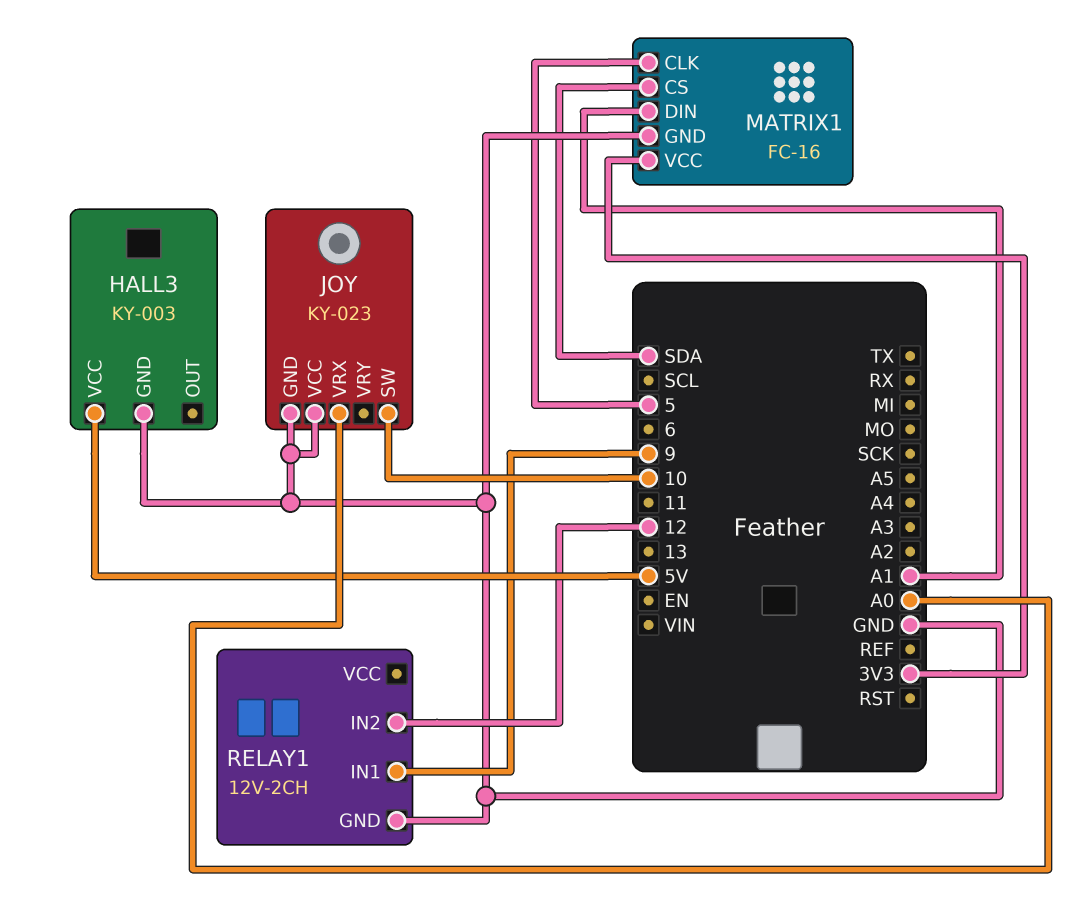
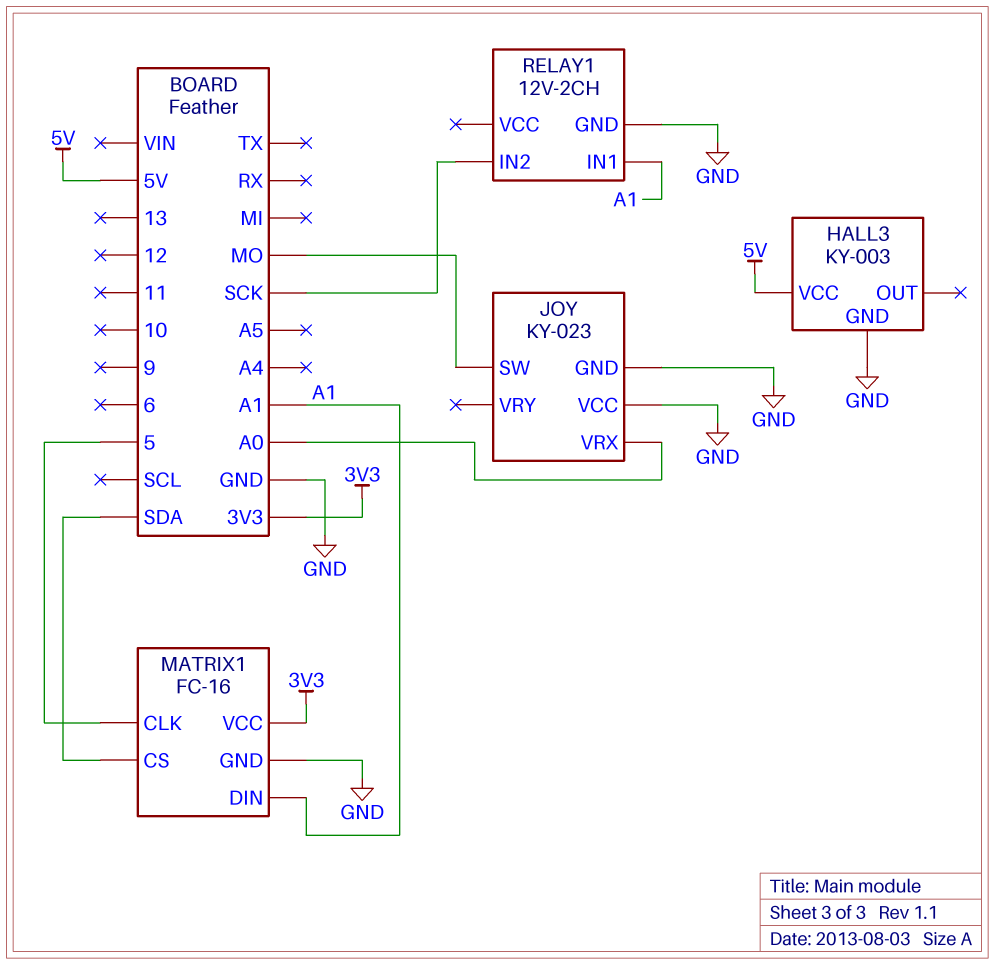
JOY pin SW: 10 -> MO
RELAY1 pin IN1: 9 -> A1
RELAY1 pin IN2: 12 -> SCK

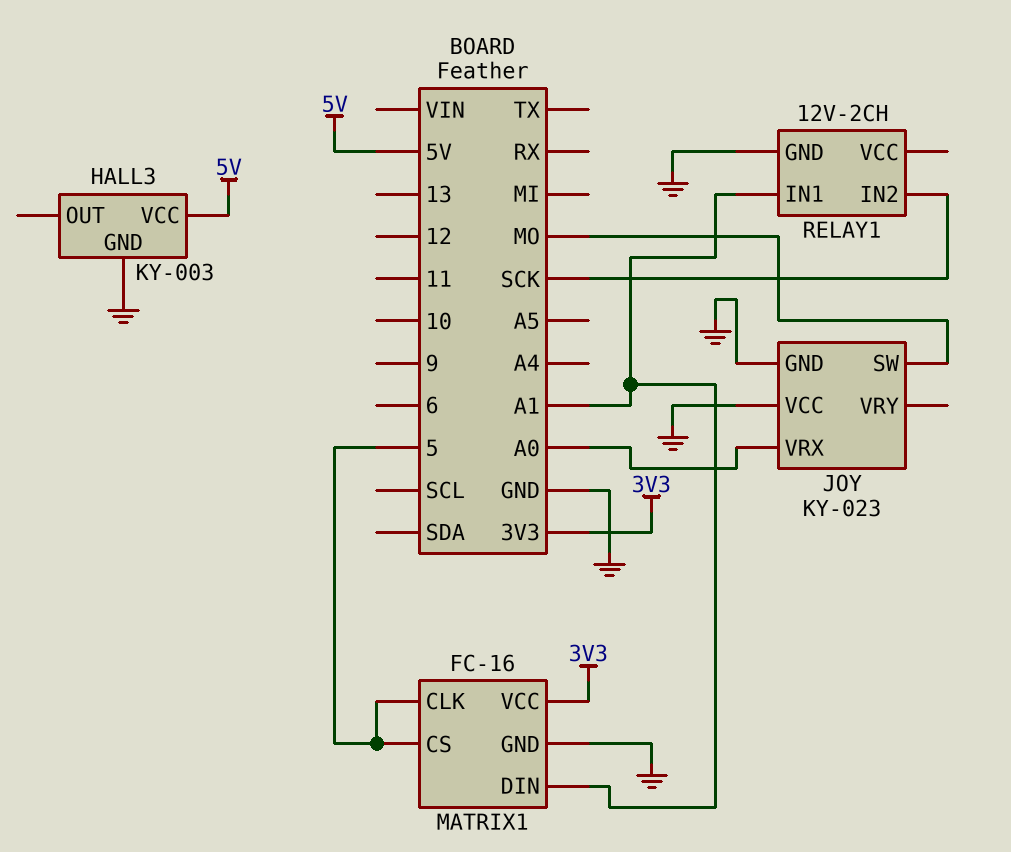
MATRIX1 pin CS: SDA -> 5

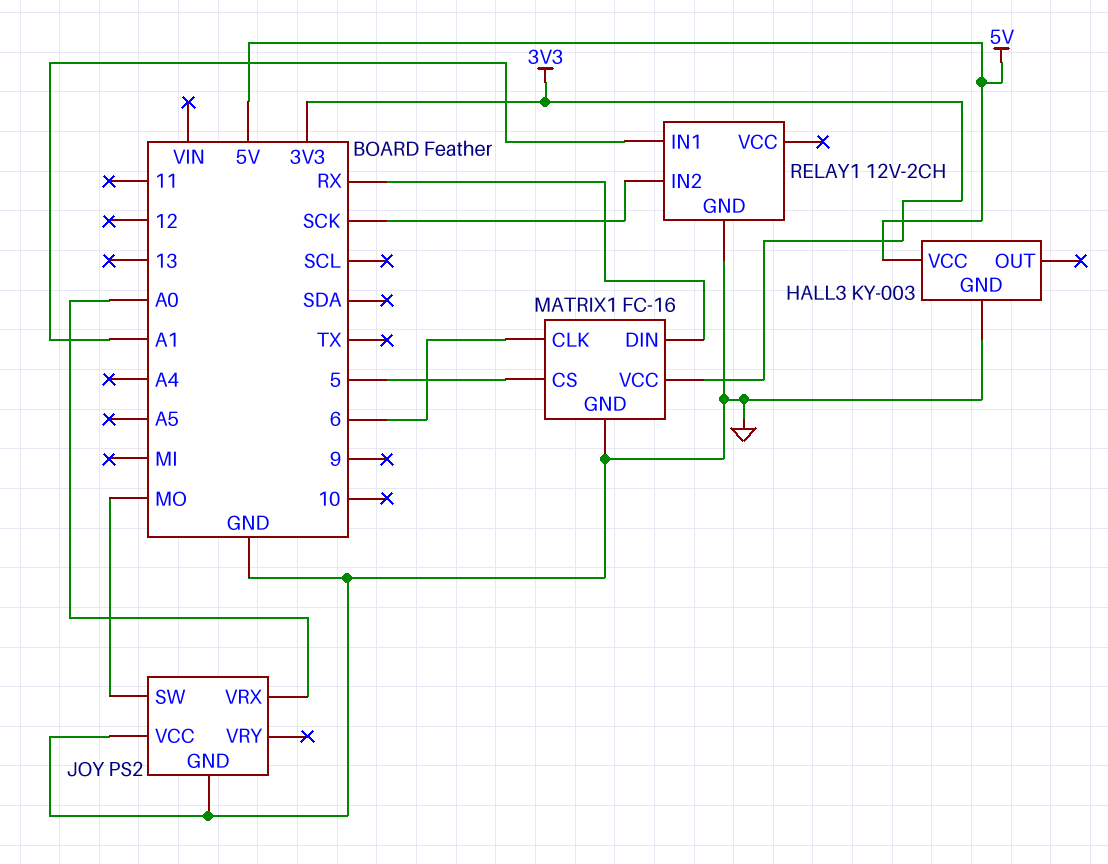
JOY: KY-023 -> PS2
MATRIX1 pin CLK: 5 -> 6
MATRIX1 pin DIN: A1 -> RX

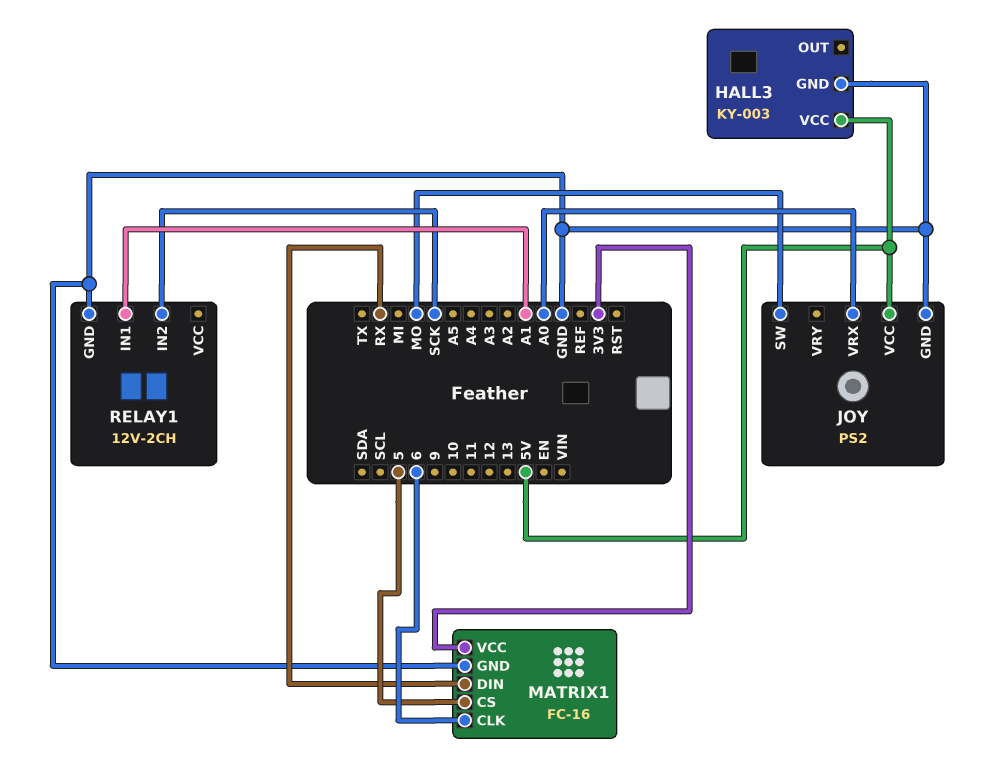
JOY pin VCC: GND -> 5V

